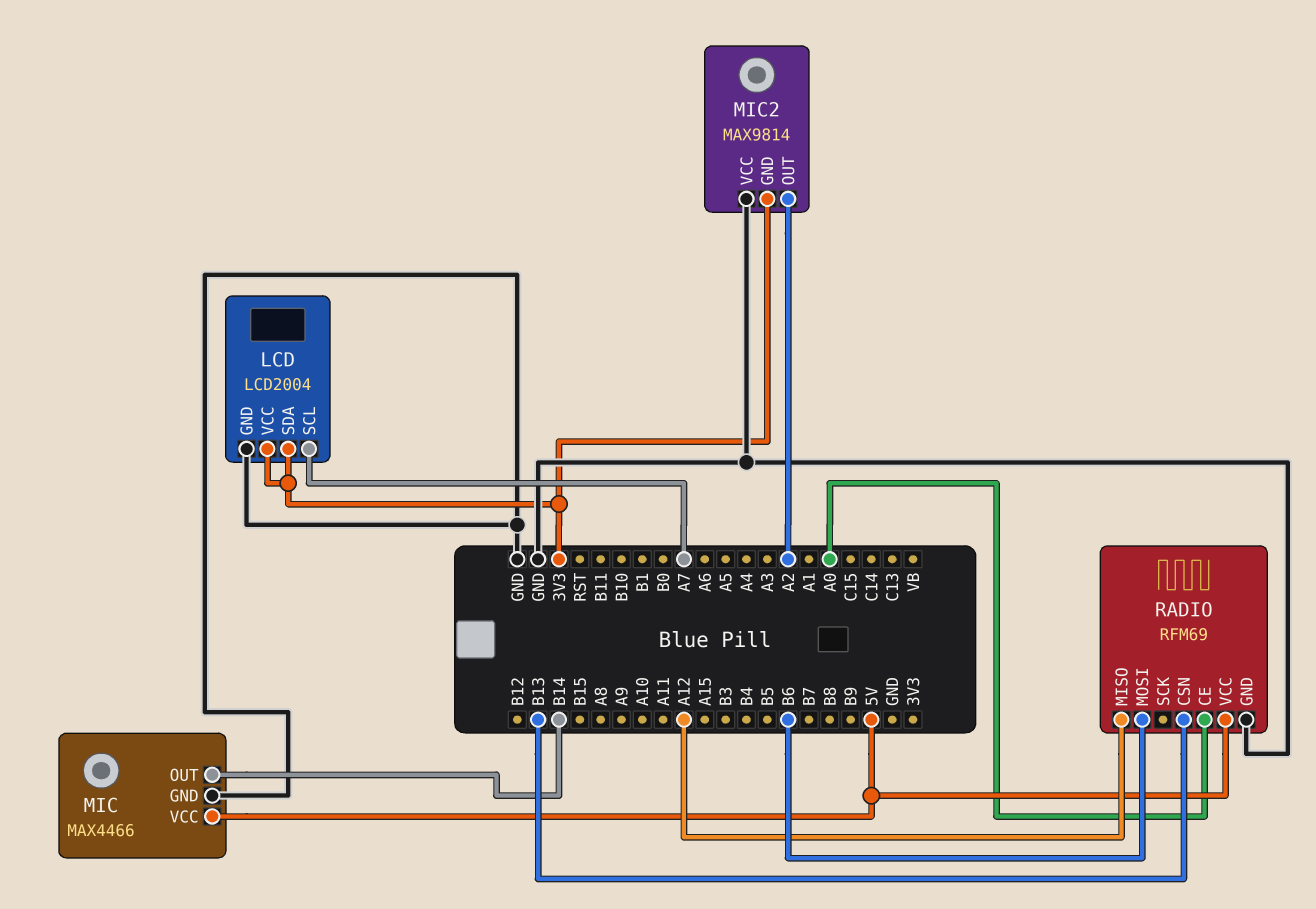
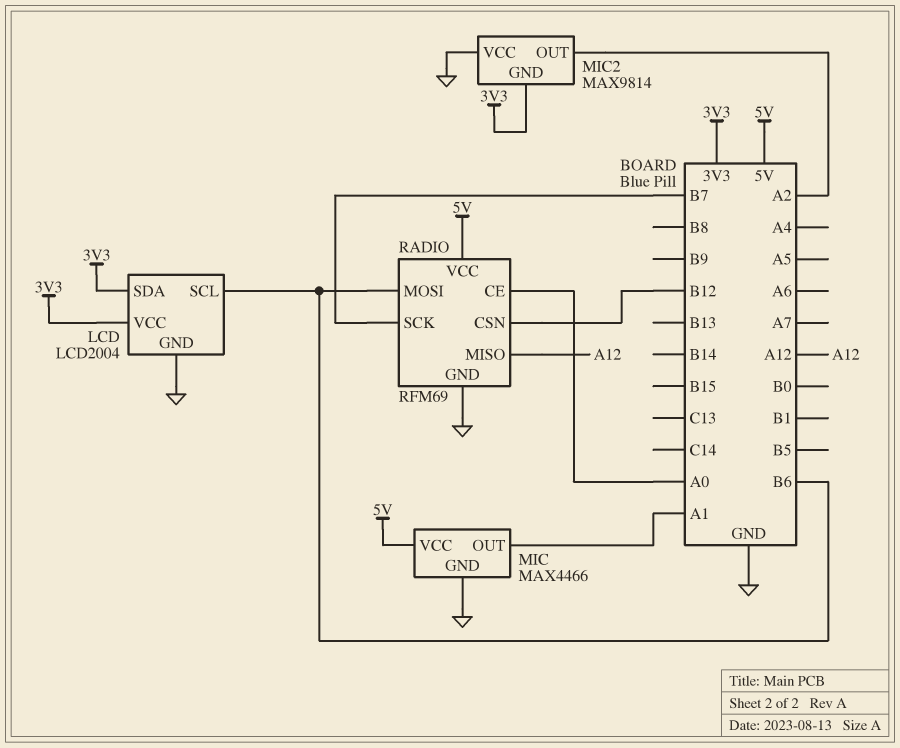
LCD pin SCL: A7 -> B6
MIC pin OUT: B14 -> A1
RADIO pin CSN: B13 -> B12
RADIO pin SCK: none -> B7

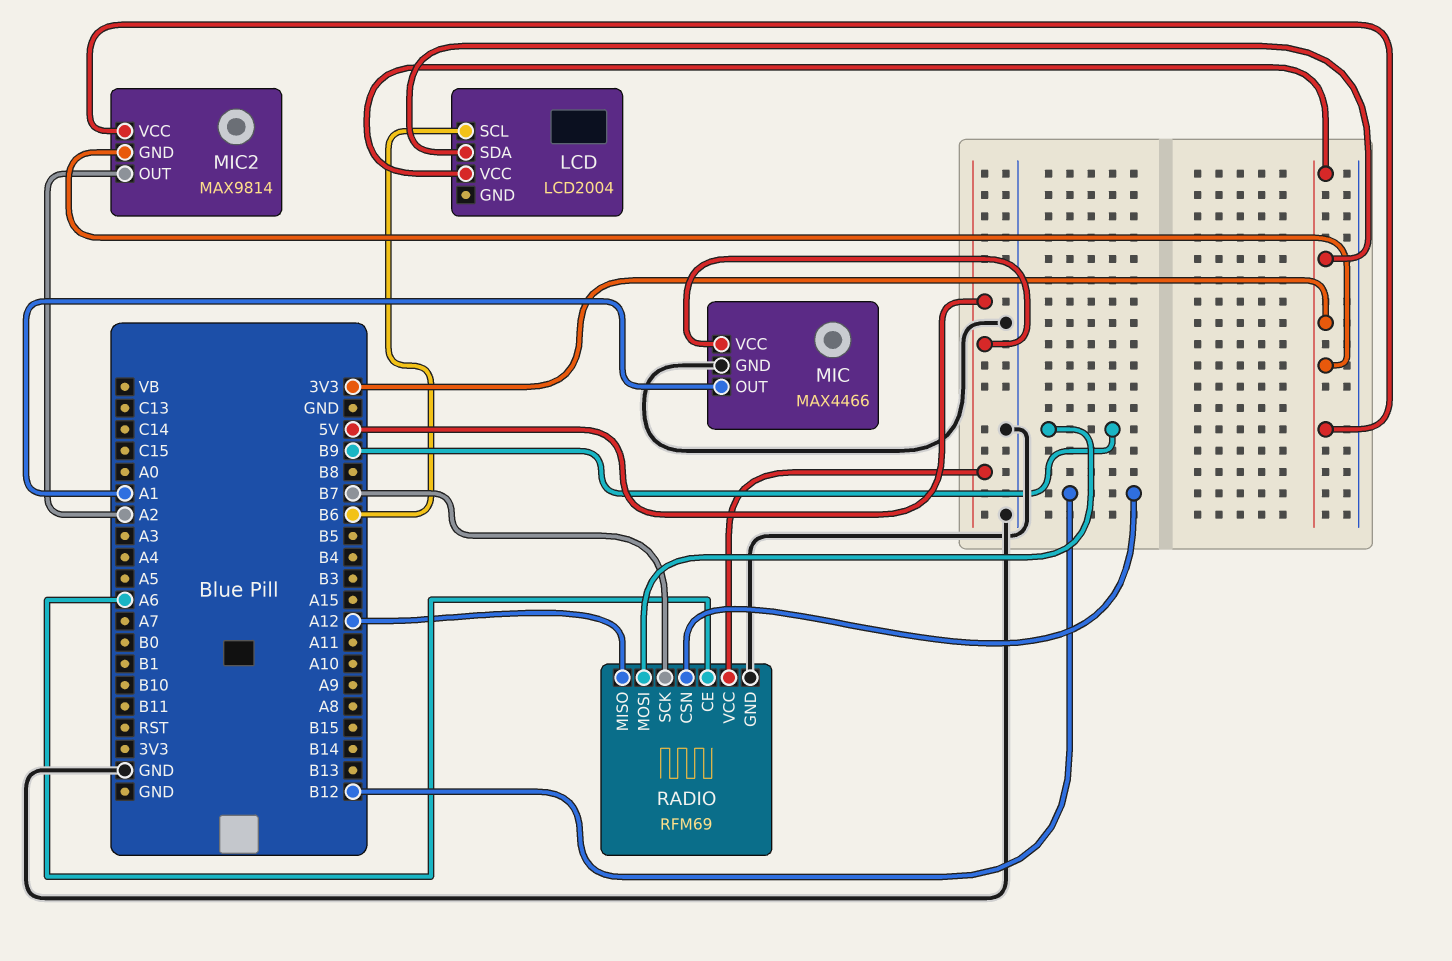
LCD pin GND: GND -> none
MIC2 pin VCC: GND -> 3V3
RADIO pin CE: A0 -> A6
RADIO pin MOSI: B6 -> B9

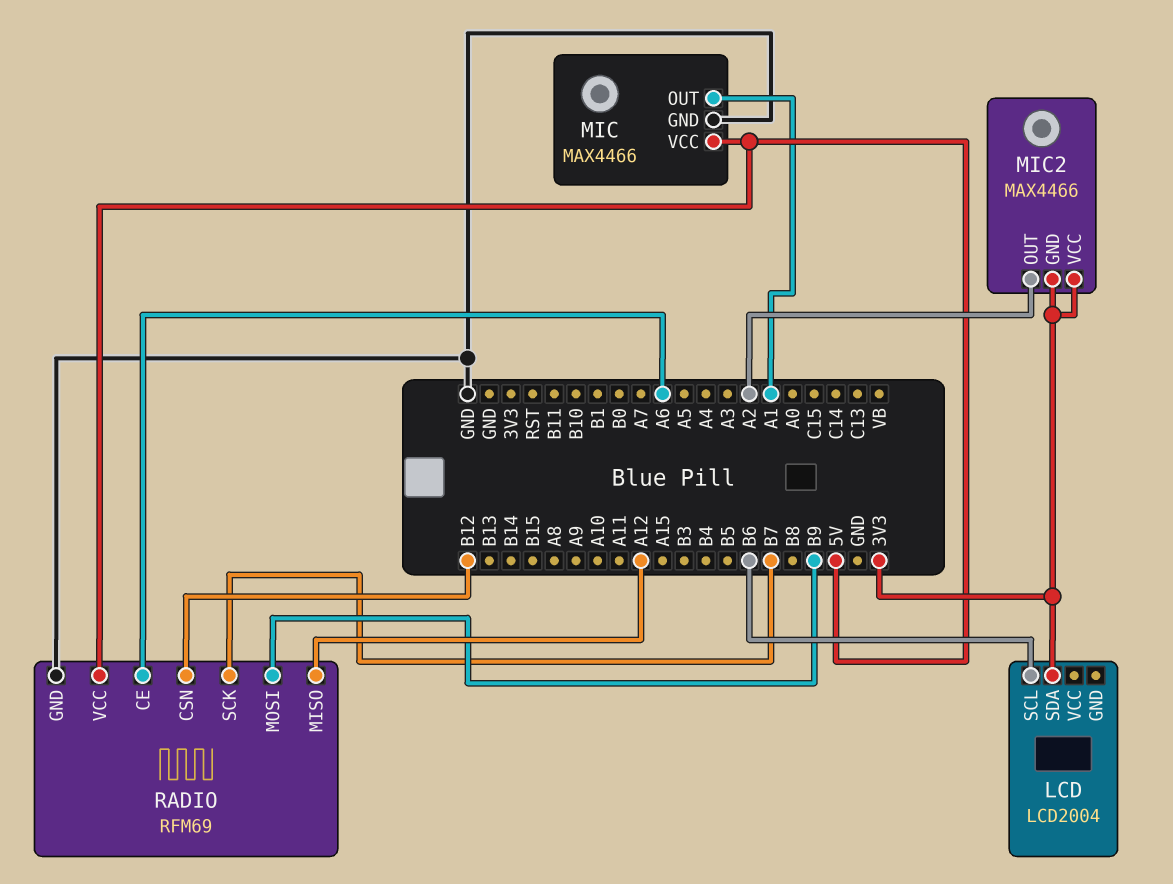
LCD pin VCC: 3V3 -> none
MIC2: MAX9814 -> MAX4466

